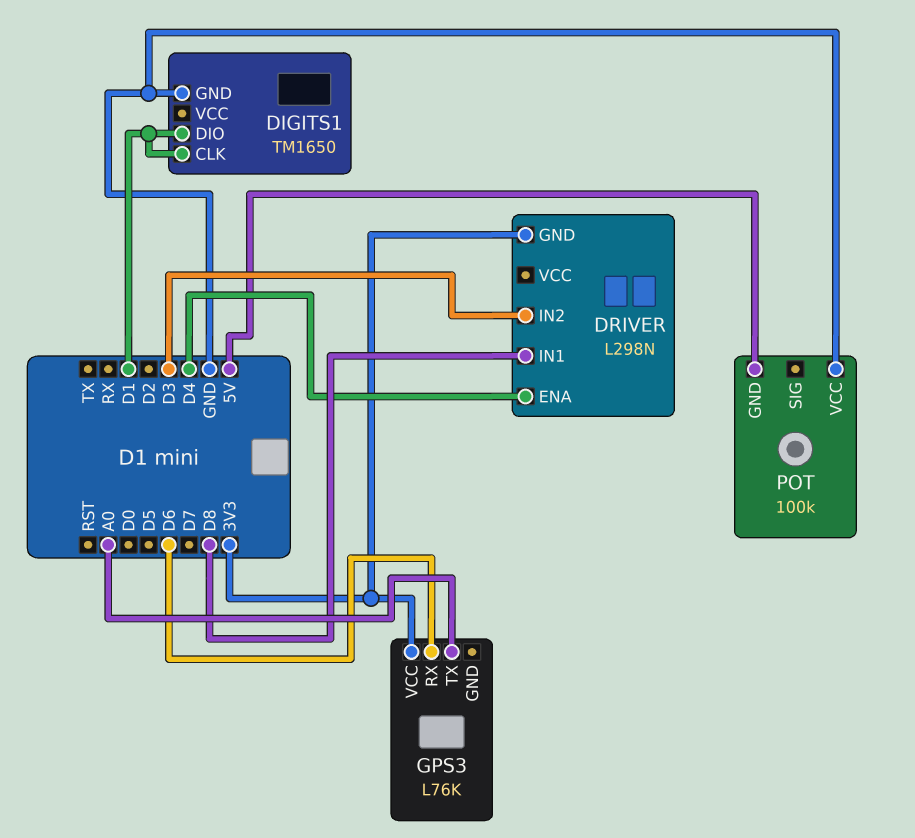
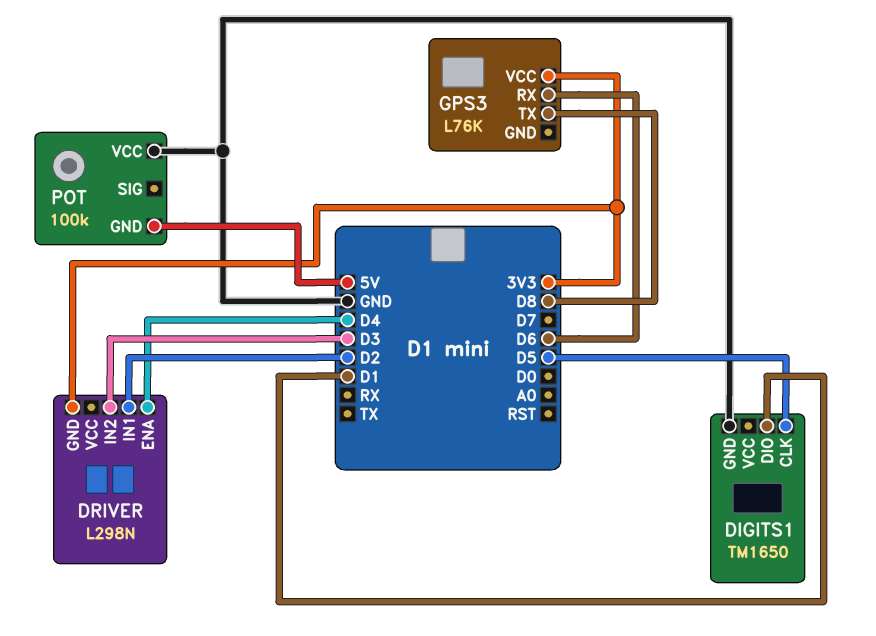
DIGITS1 pin CLK: D1 -> D5
DRIVER pin IN1: D8 -> D2
GPS3 pin TX: A0 -> D8

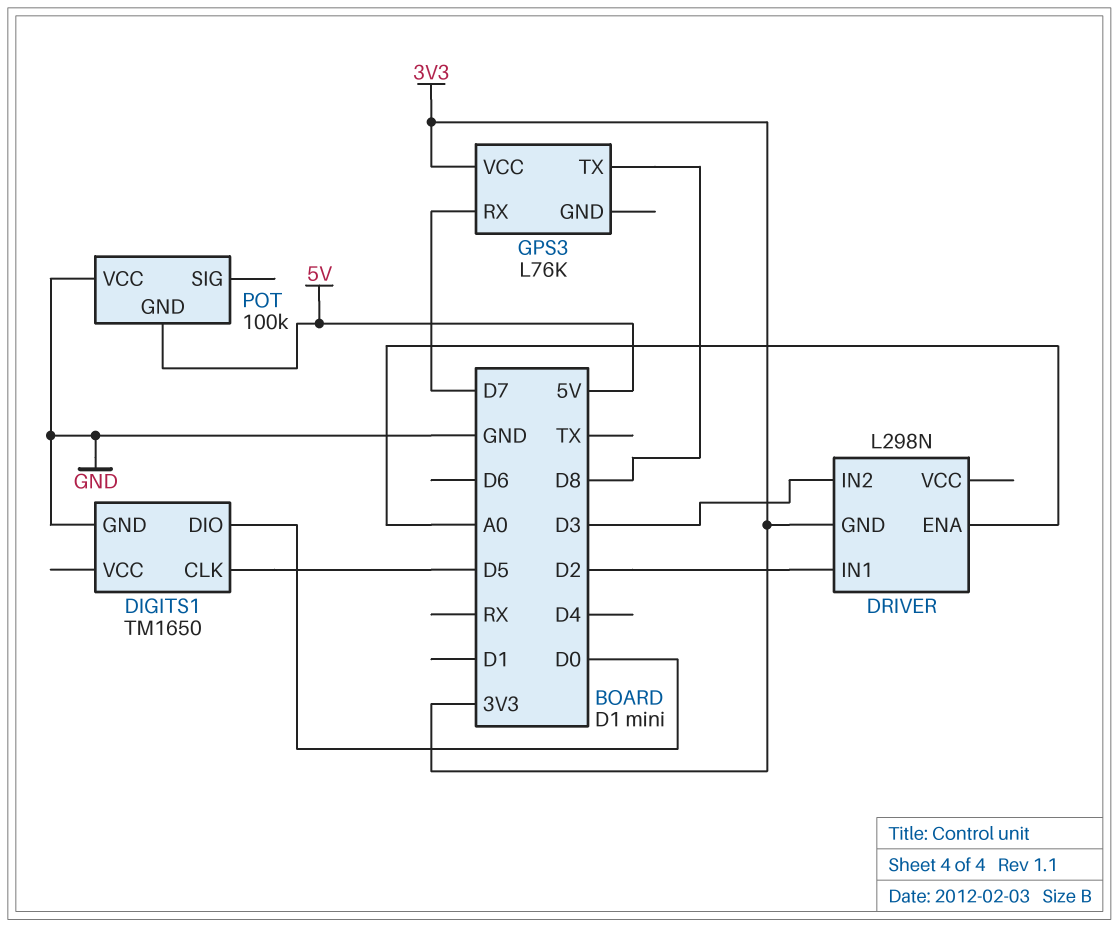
DIGITS1 pin DIO: D1 -> D0
DRIVER pin ENA: D4 -> A0
GPS3 pin RX: D6 -> D7

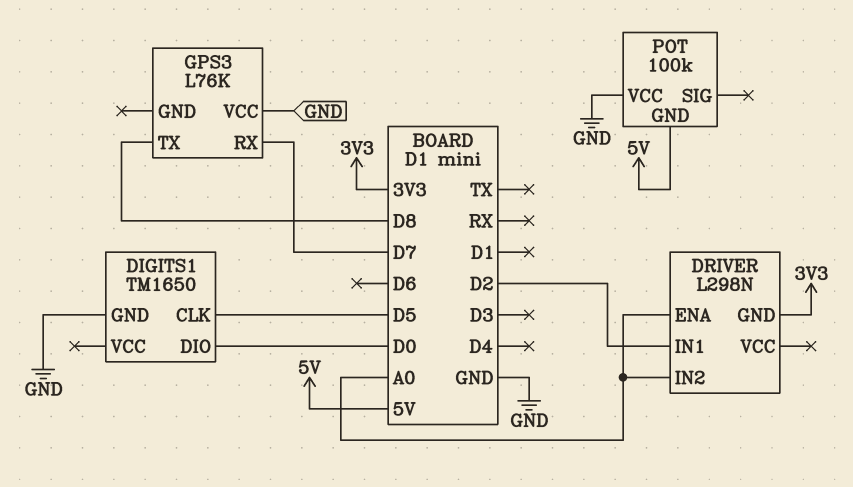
DRIVER pin IN2: D3 -> A0
GPS3 pin VCC: 3V3 -> GND

